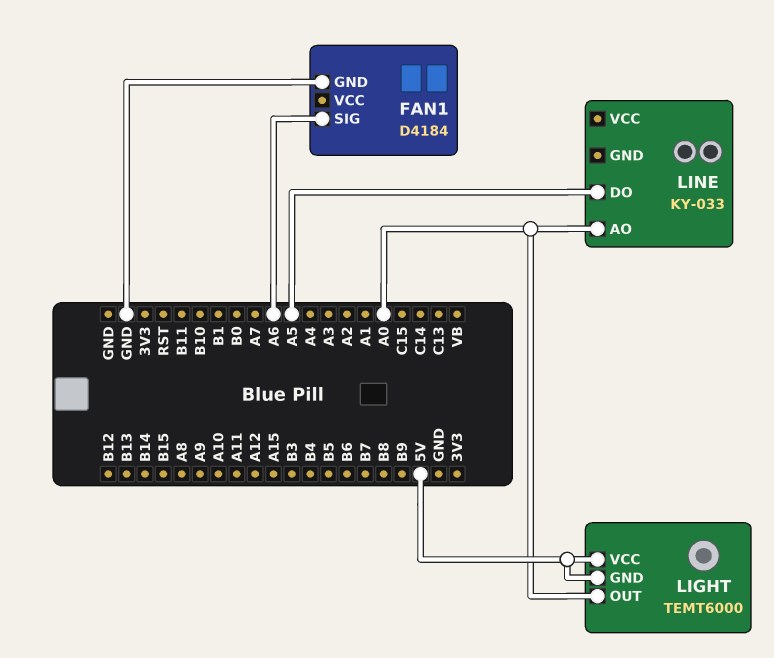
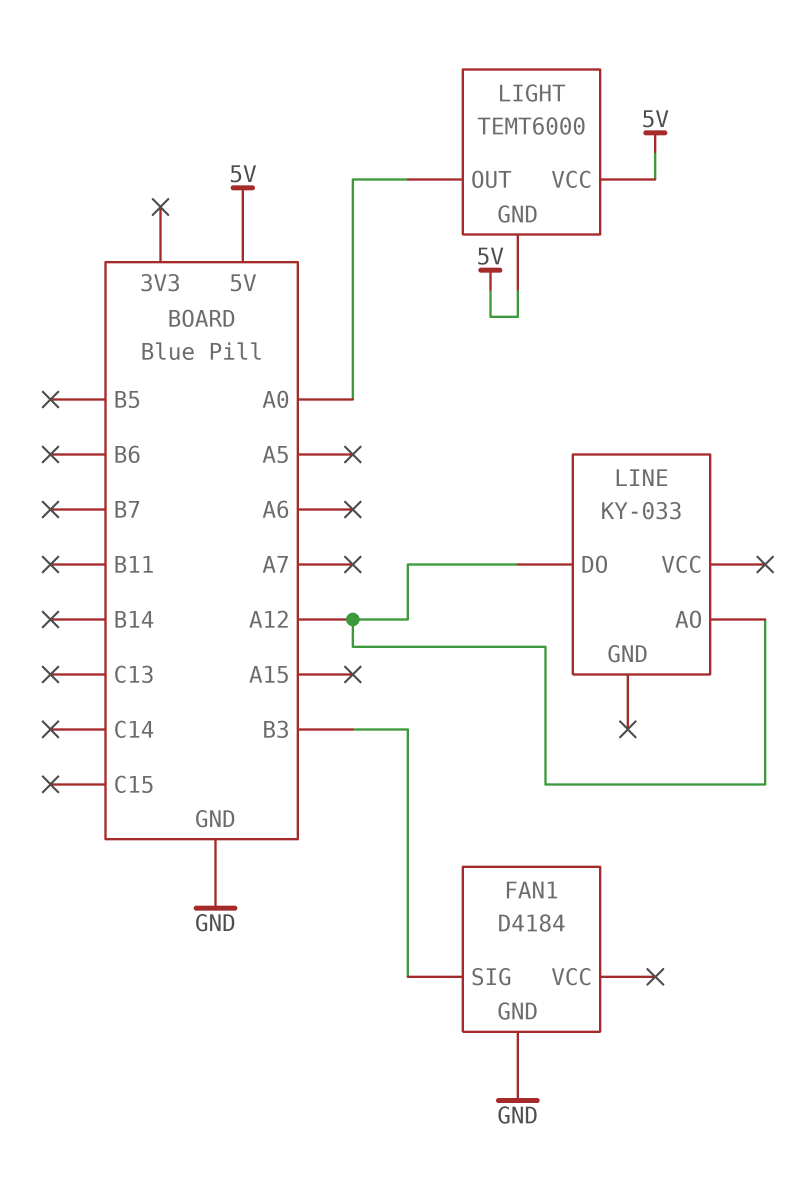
FAN1 pin SIG: A6 -> B3
LINE pin AO: A0 -> A12
LINE pin DO: A5 -> A12

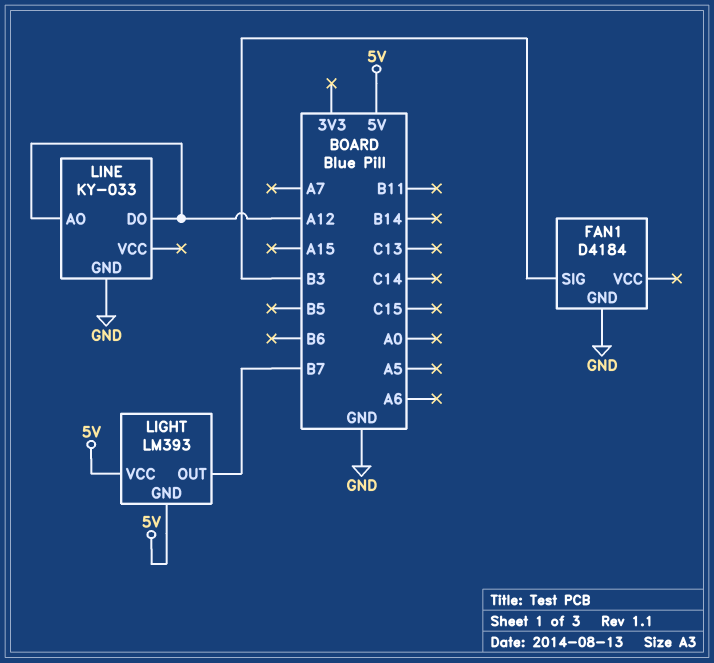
LIGHT: TEMT6000 -> LM393
LIGHT pin OUT: A0 -> B7
LINE pin GND: none -> GND

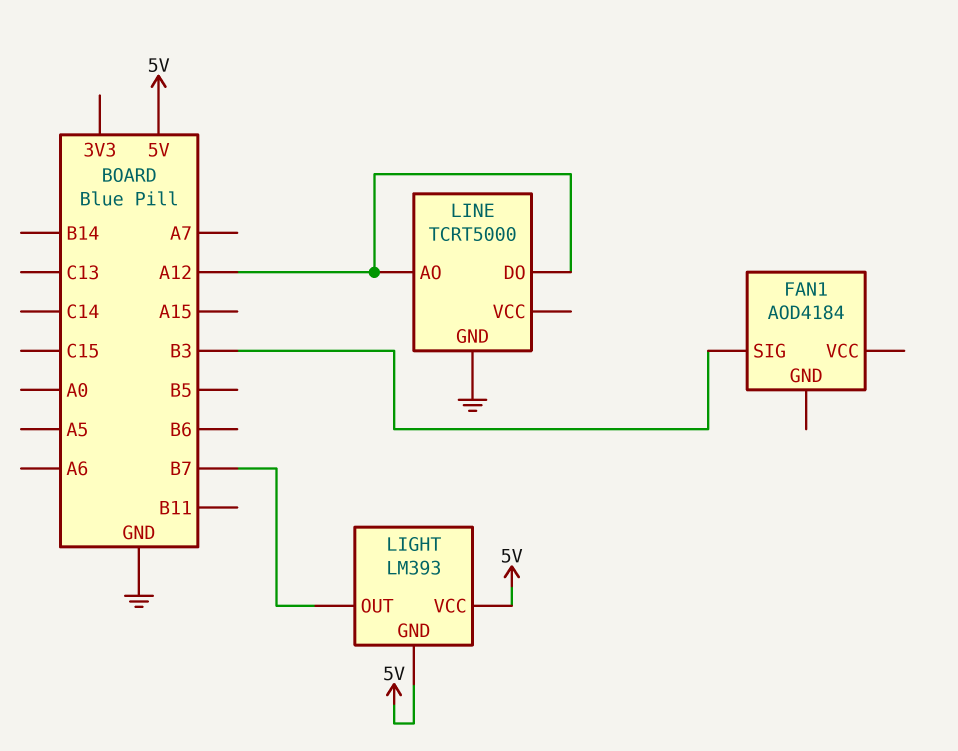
FAN1: D4184 -> AOD4184
FAN1 pin GND: GND -> none
LINE: KY-033 -> TCRT5000

